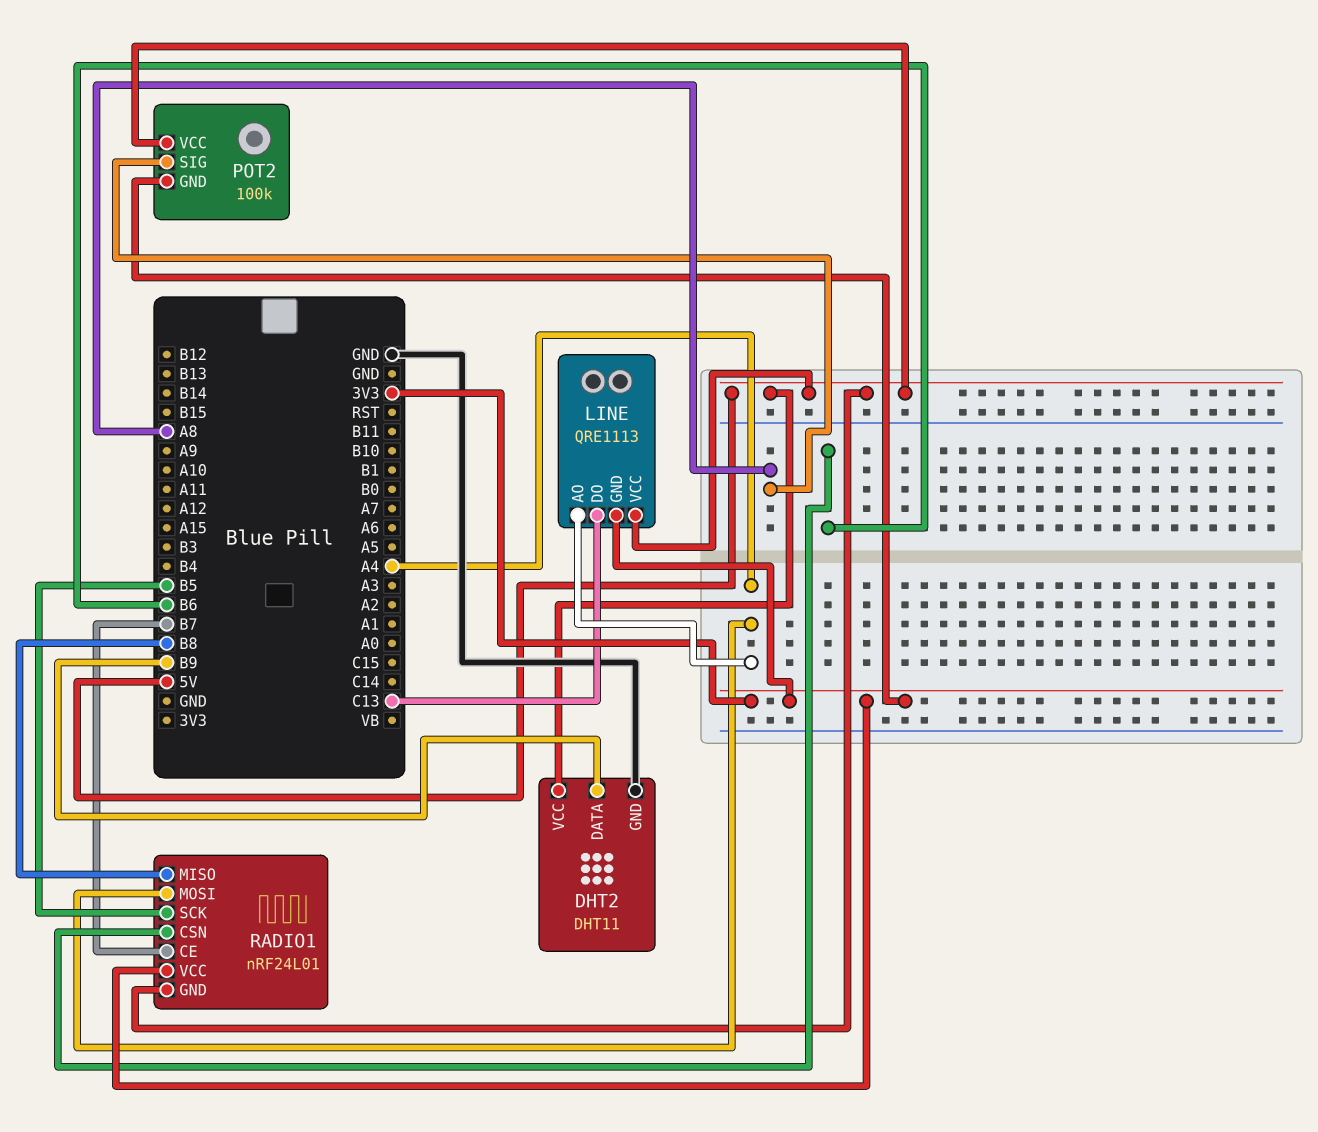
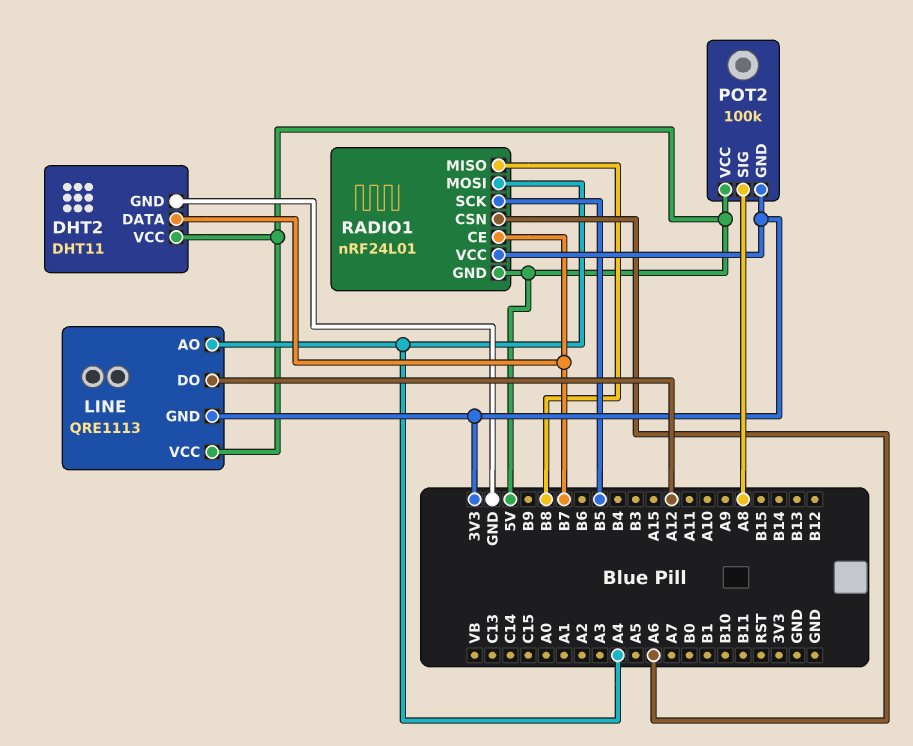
DHT2 pin DATA: B9 -> B7
LINE pin DO: C13 -> A12
RADIO1 pin CSN: B6 -> A6

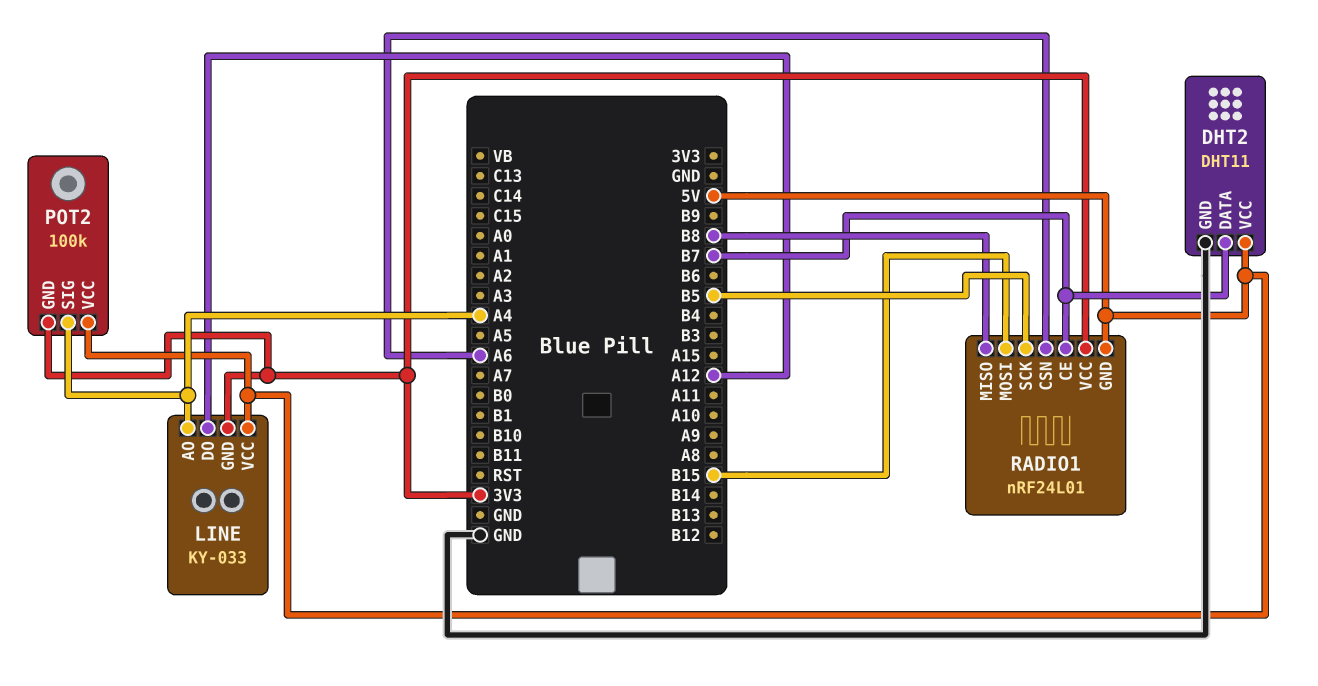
LINE: QRE1113 -> KY-033
POT2 pin SIG: A8 -> A4
RADIO1 pin MOSI: A4 -> B15

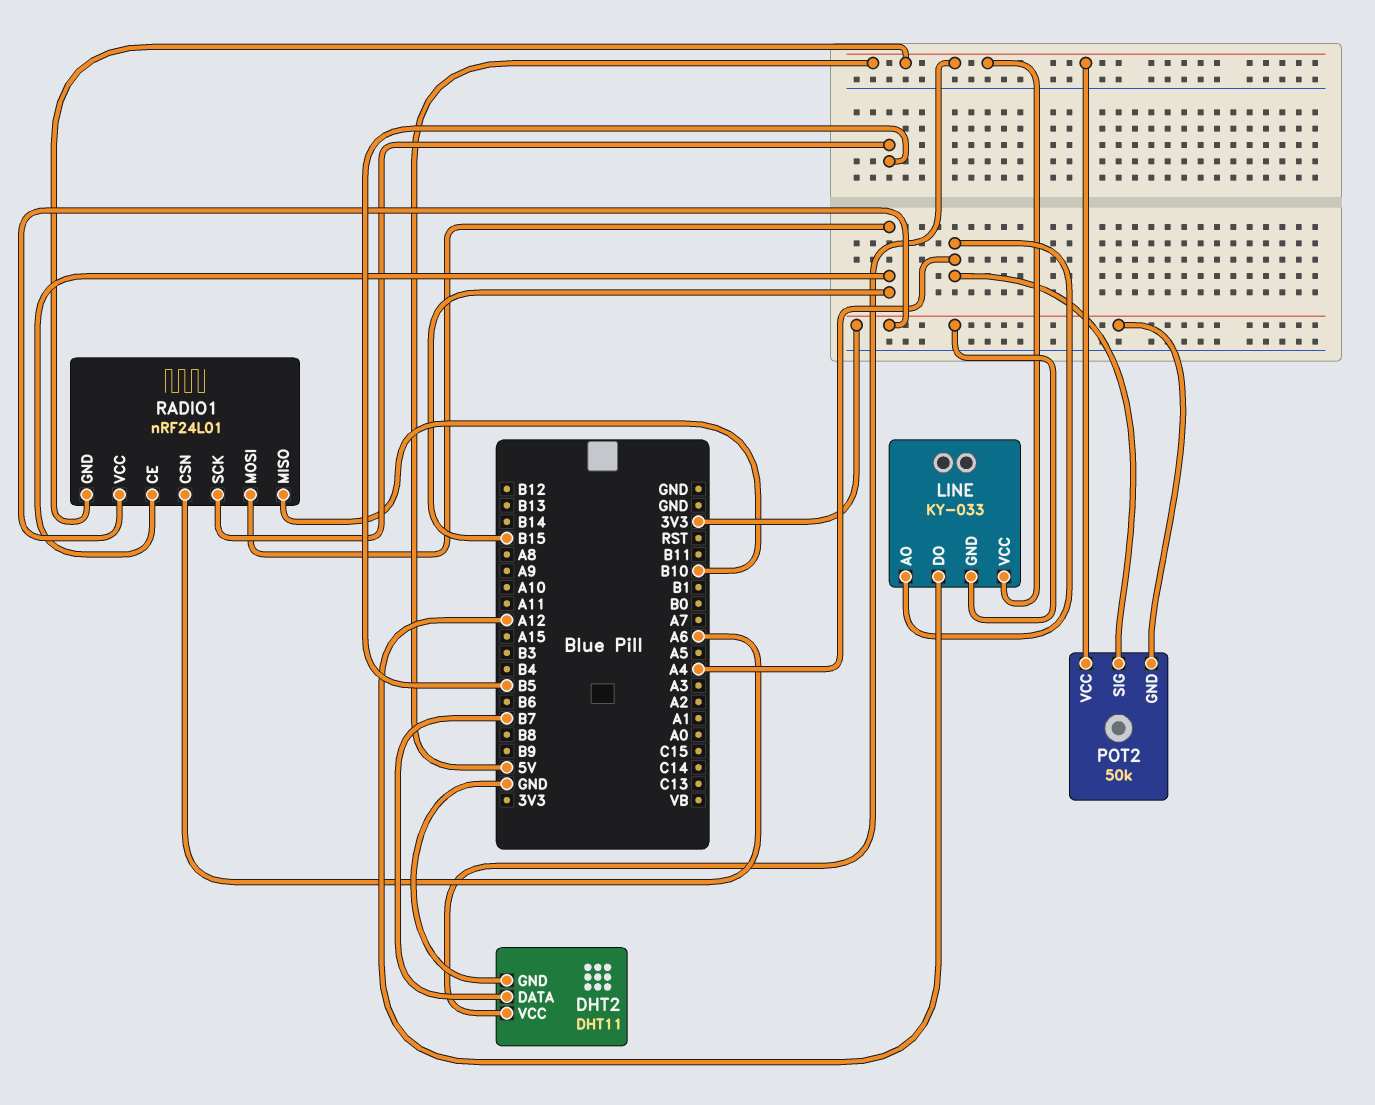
POT2: 100k -> 50k
RADIO1 pin CE: B7 -> B15
RADIO1 pin MISO: B8 -> B10

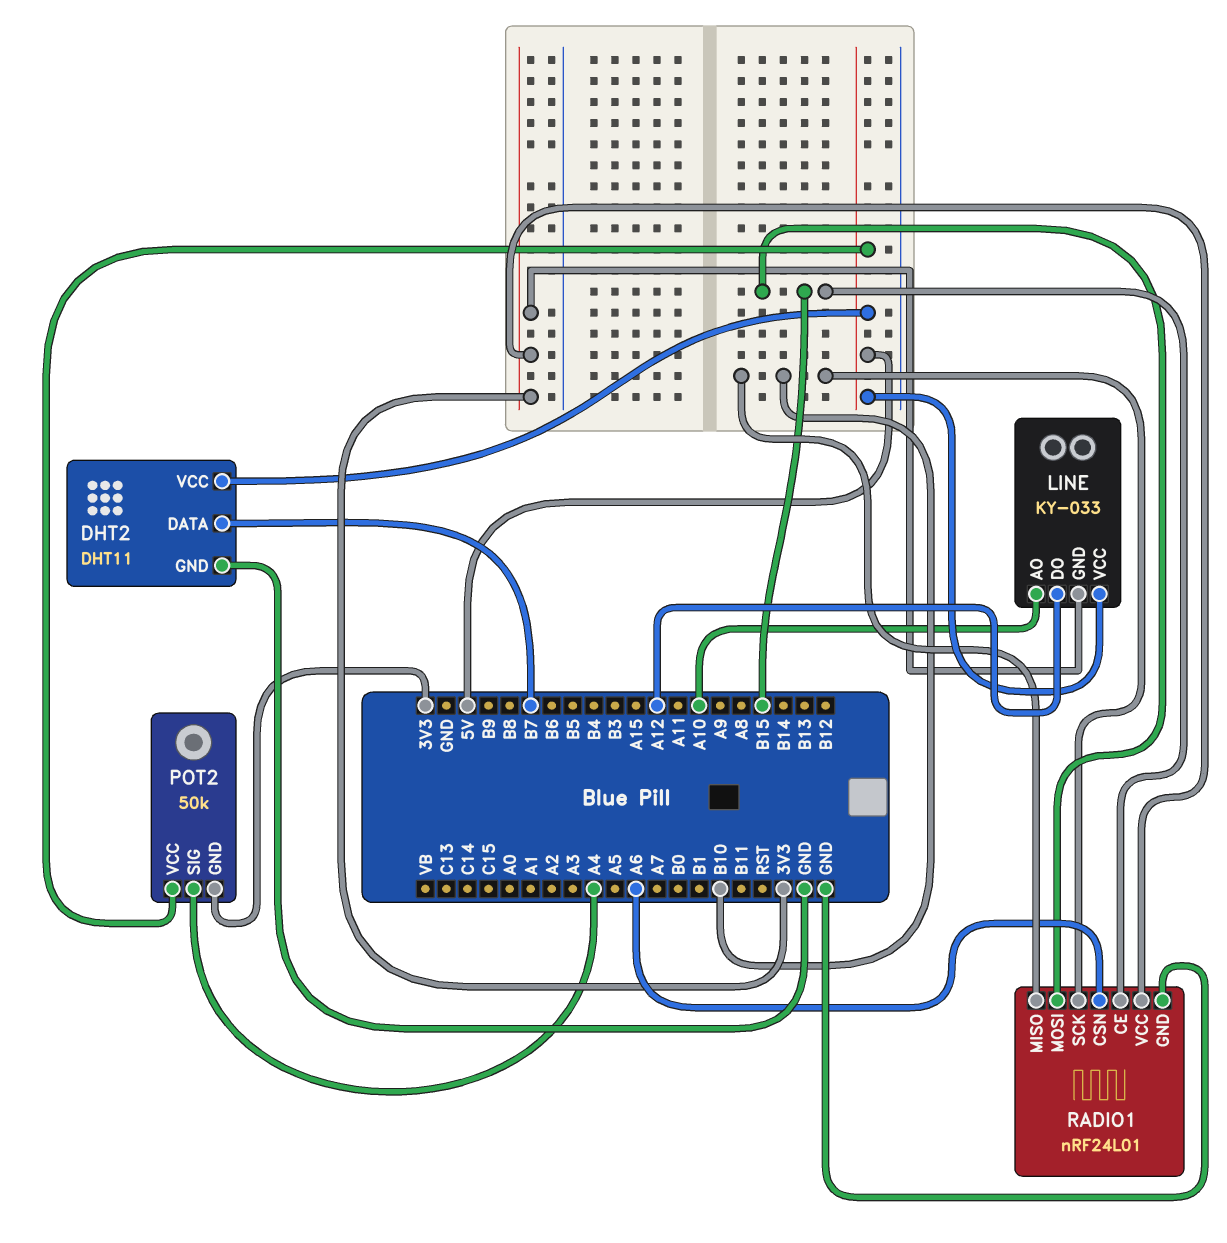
LINE pin AO: A4 -> A10
RADIO1 pin GND: 5V -> GND
RADIO1 pin SCK: B5 -> B10

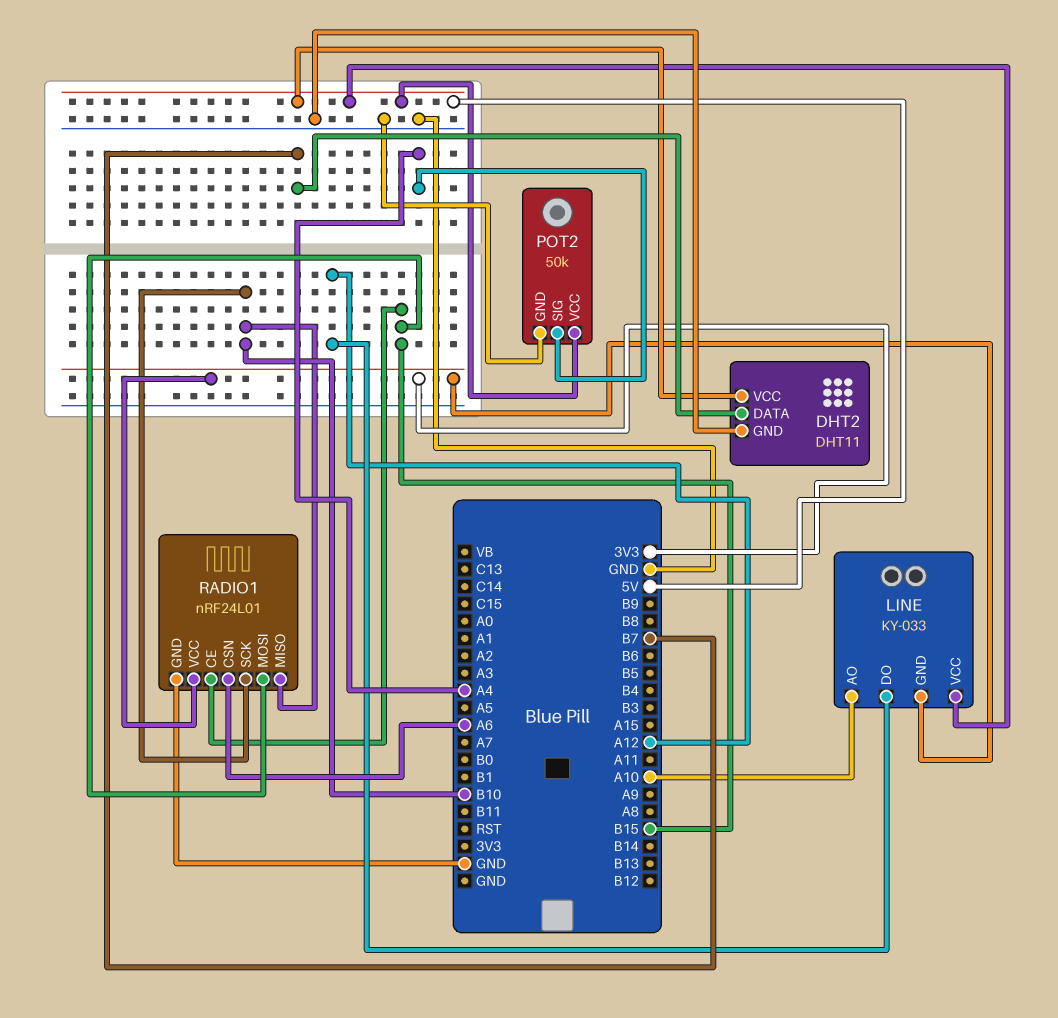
POT2 pin GND: 3V3 -> GND

